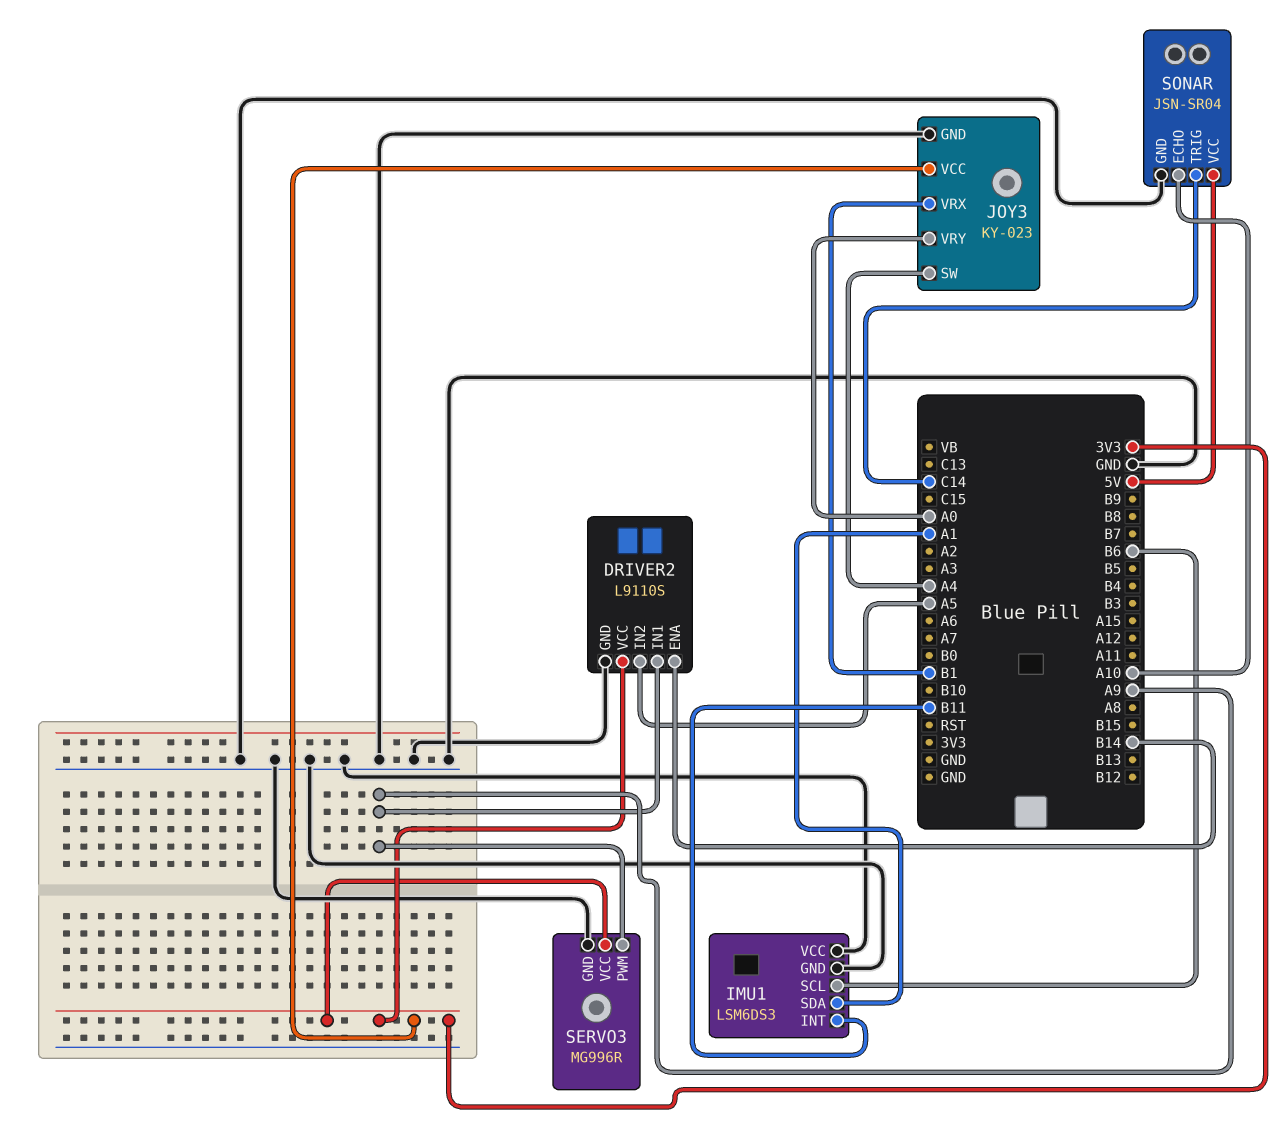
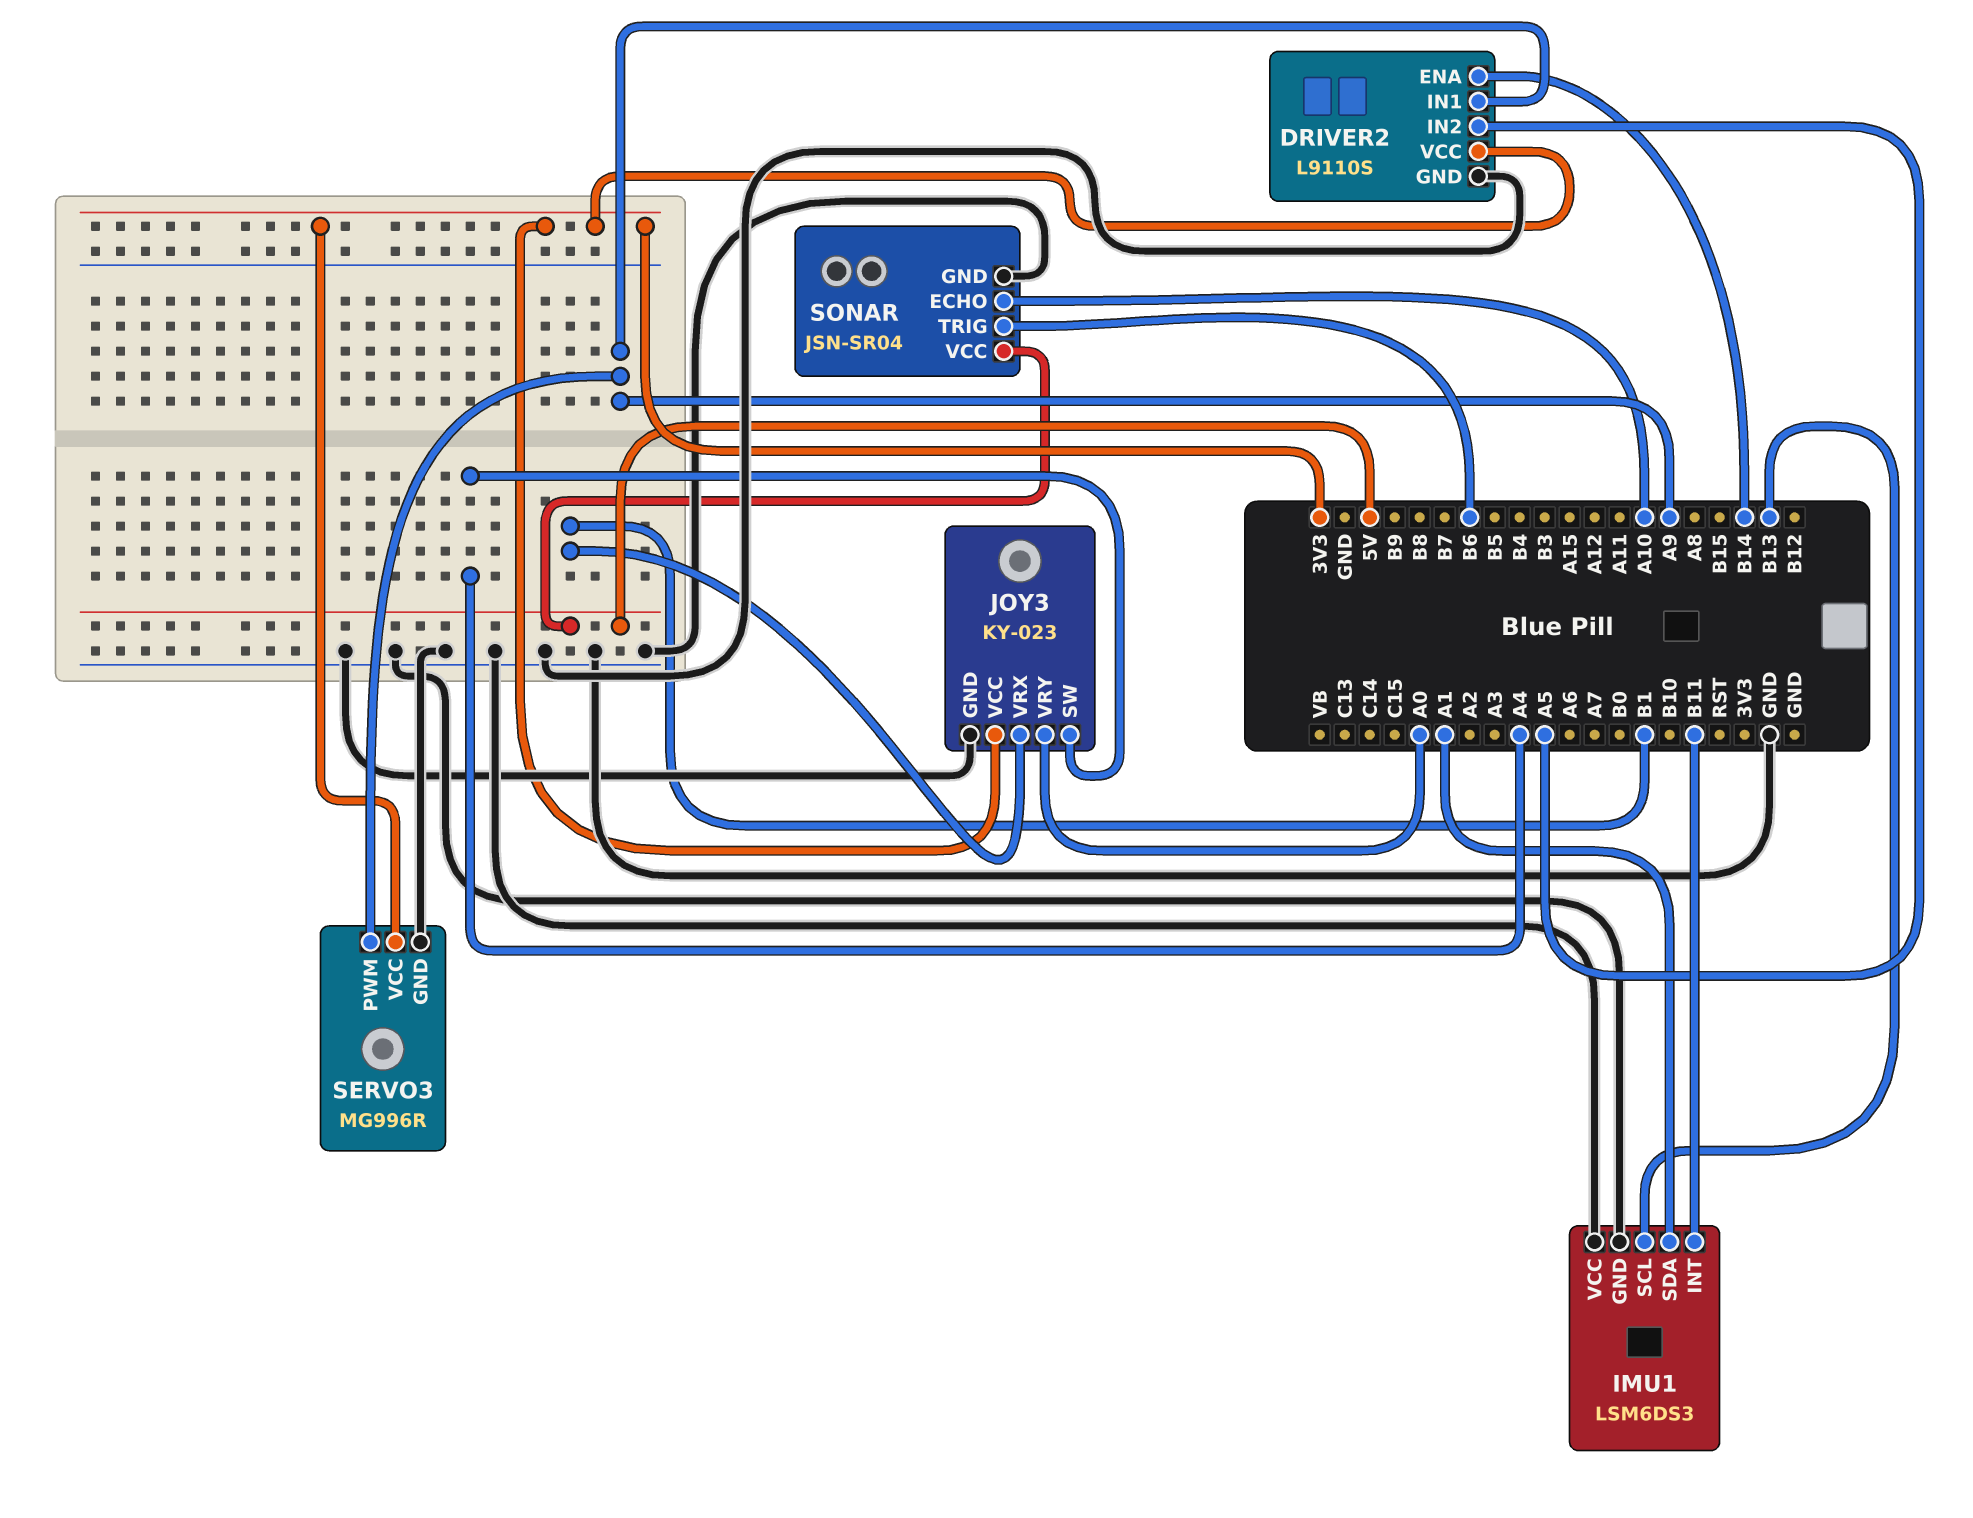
IMU1 pin SCL: B6 -> B13
SONAR pin TRIG: C14 -> B6

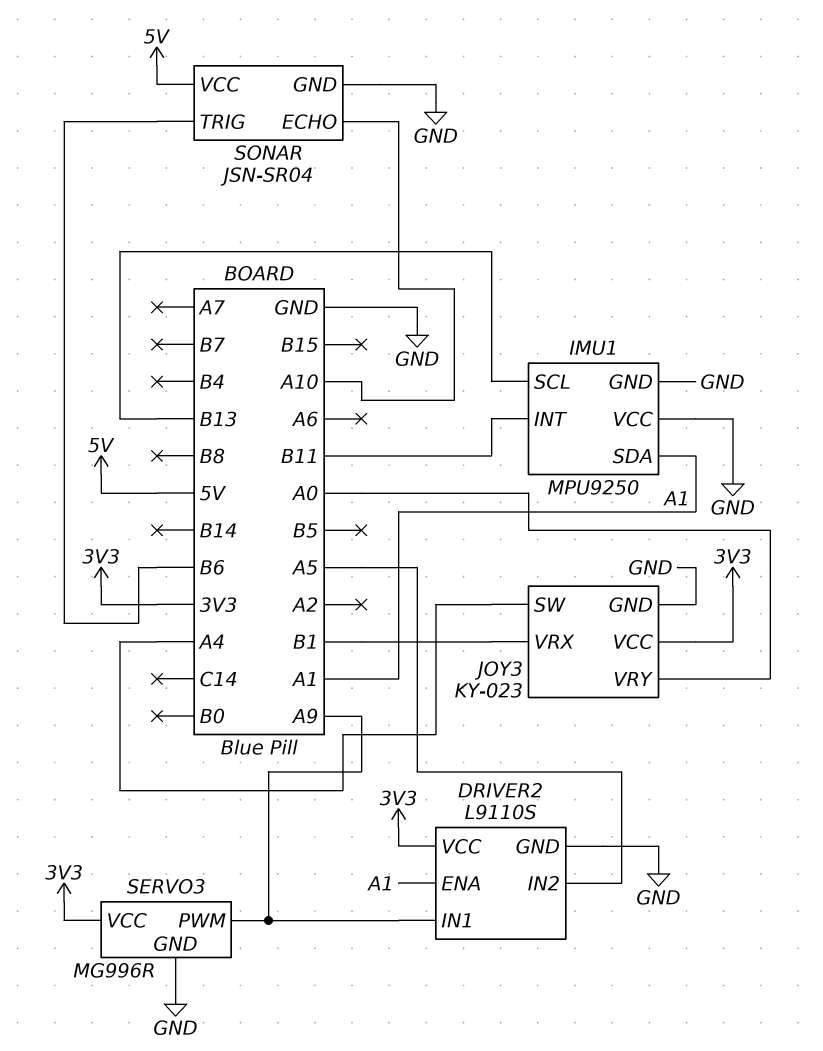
DRIVER2 pin ENA: B14 -> A1
IMU1: LSM6DS3 -> MPU9250

